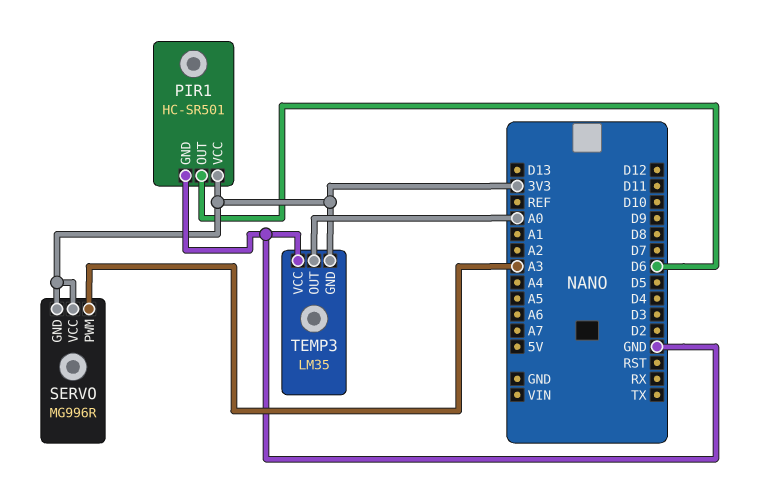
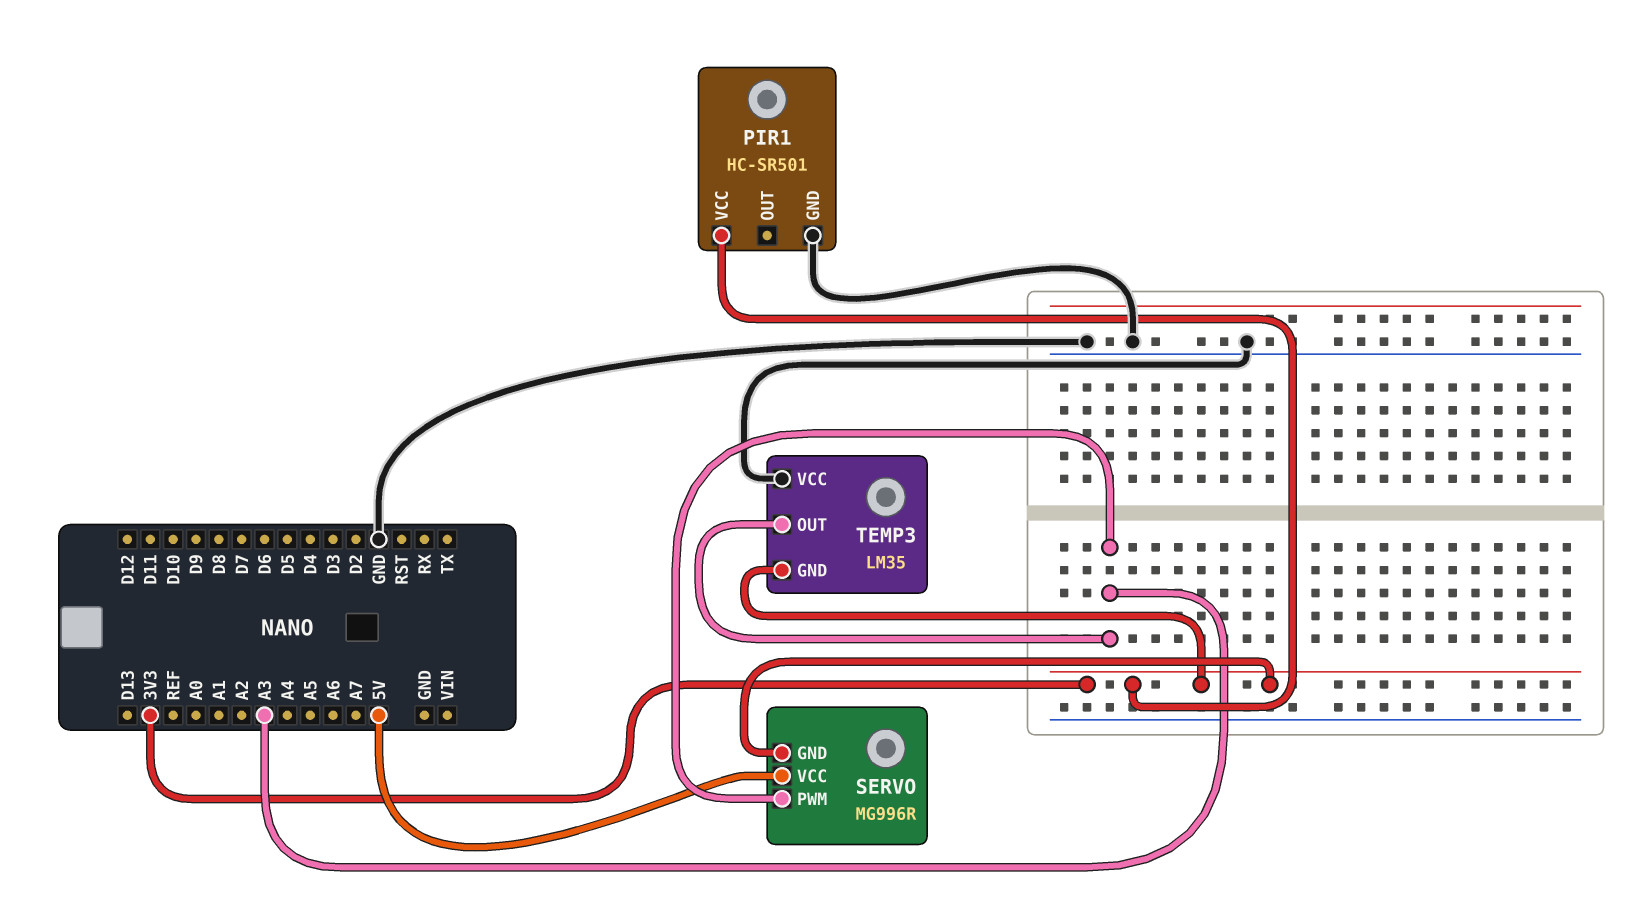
PIR1 pin OUT: D6 -> none
SERVO pin VCC: 3V3 -> 5V
TEMP3 pin OUT: A0 -> A3

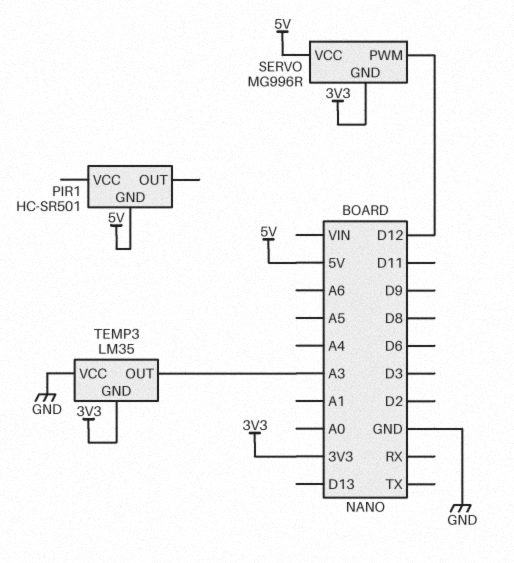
PIR1 pin GND: GND -> 5V
PIR1 pin VCC: 3V3 -> none
SERVO pin PWM: A3 -> D12

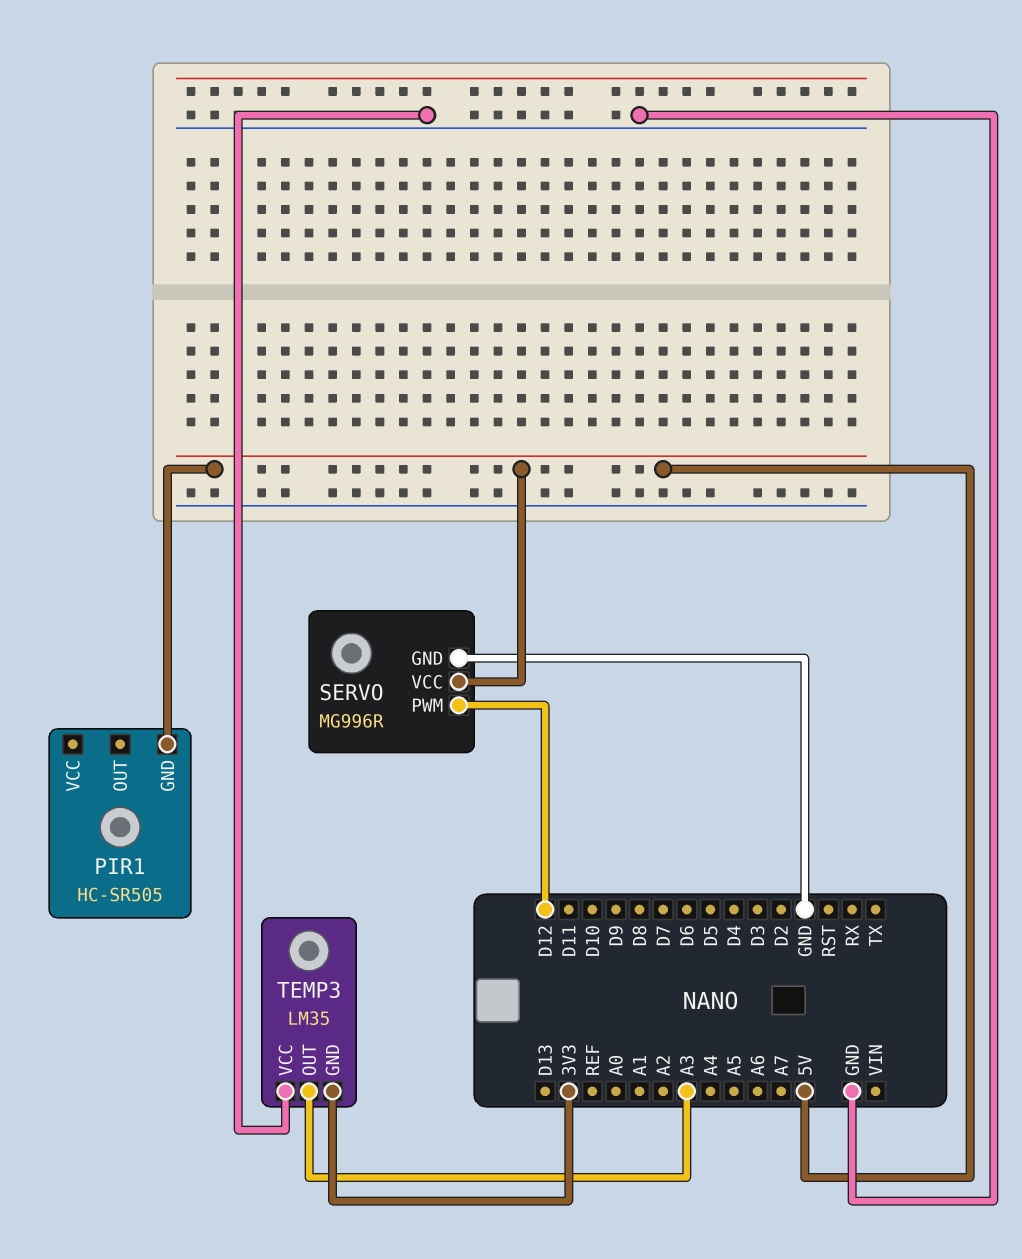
PIR1: HC-SR501 -> HC-SR505
SERVO pin GND: 3V3 -> GND

